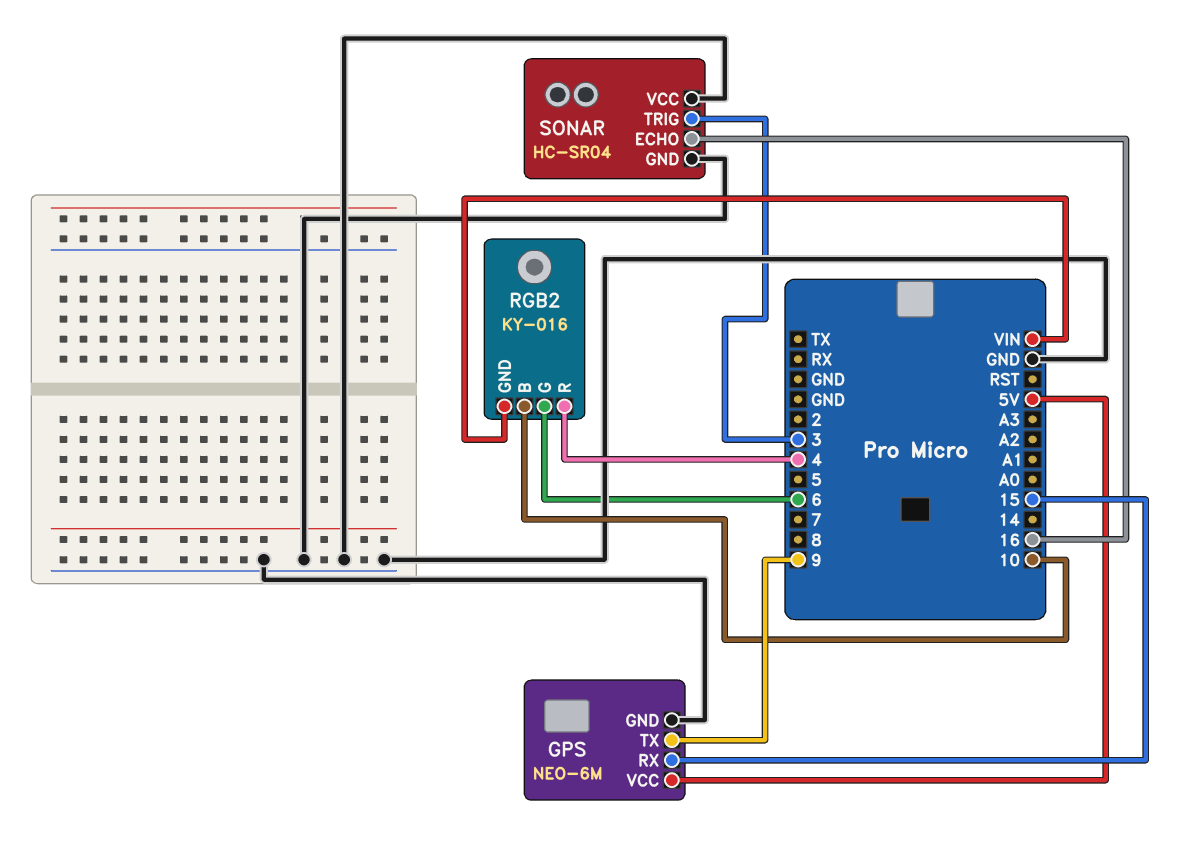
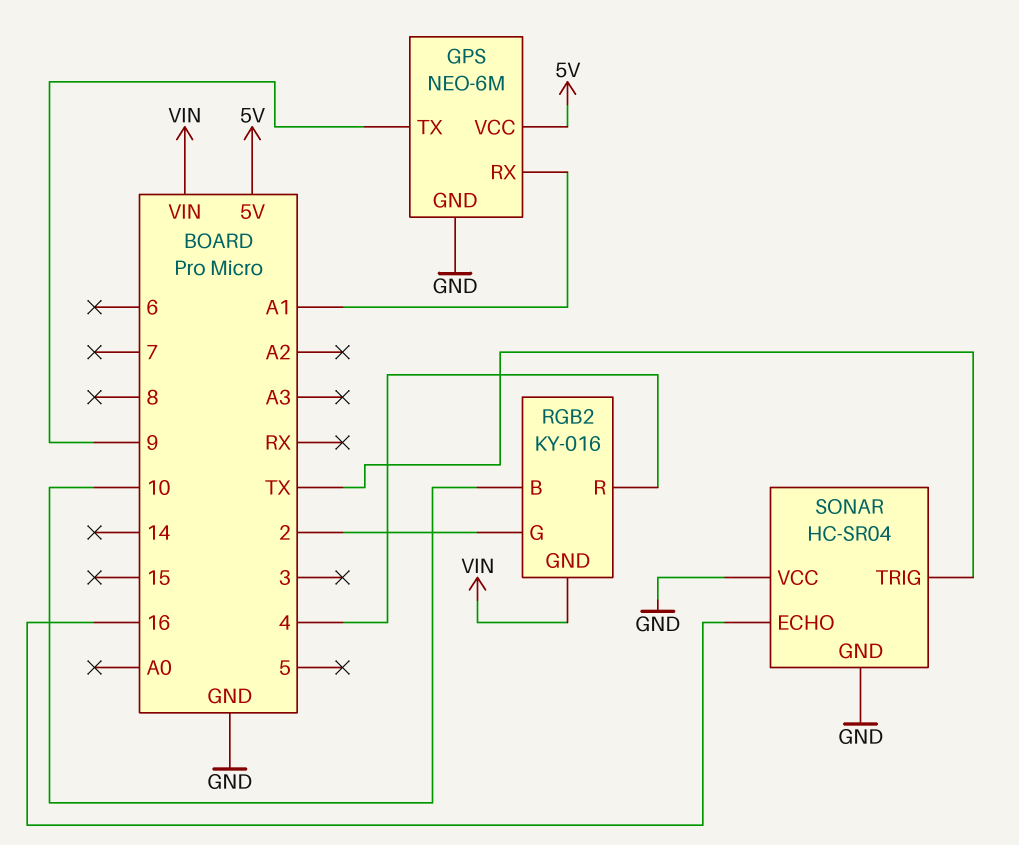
GPS pin RX: 15 -> A1
RGB2 pin G: 6 -> 2
SONAR pin TRIG: 3 -> TX

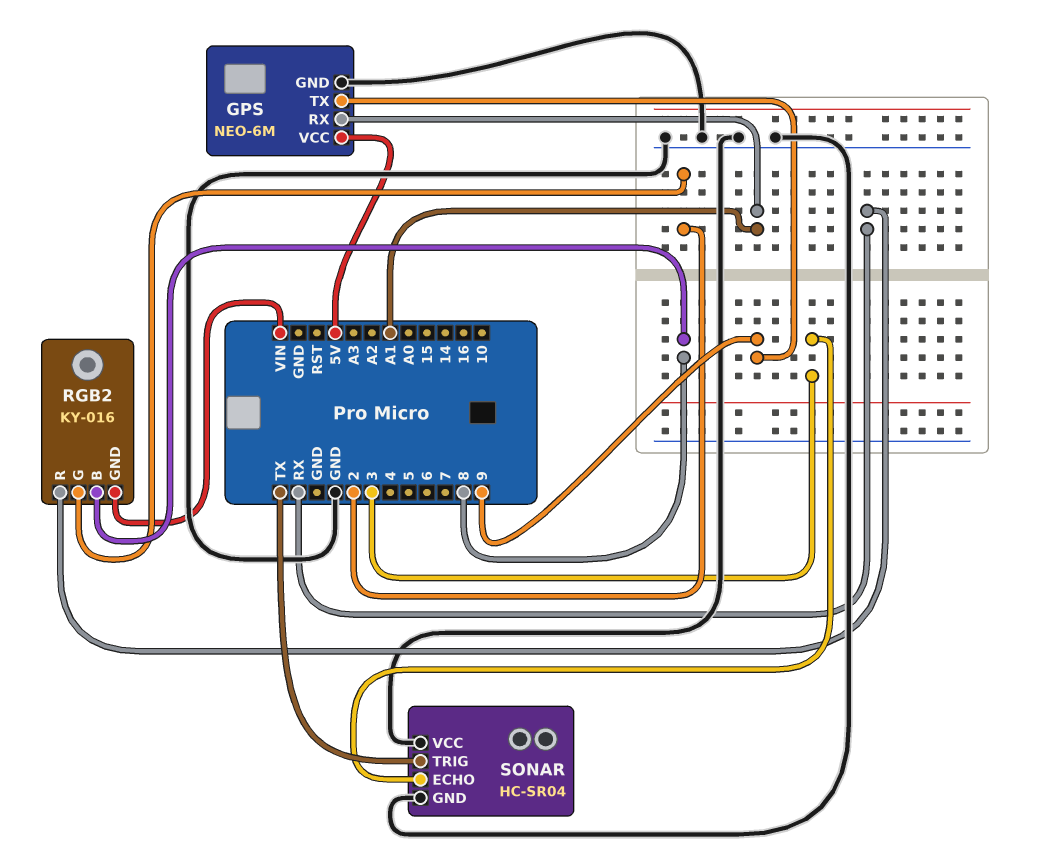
RGB2 pin B: 10 -> 8
RGB2 pin R: 4 -> RX
SONAR pin ECHO: 16 -> 3

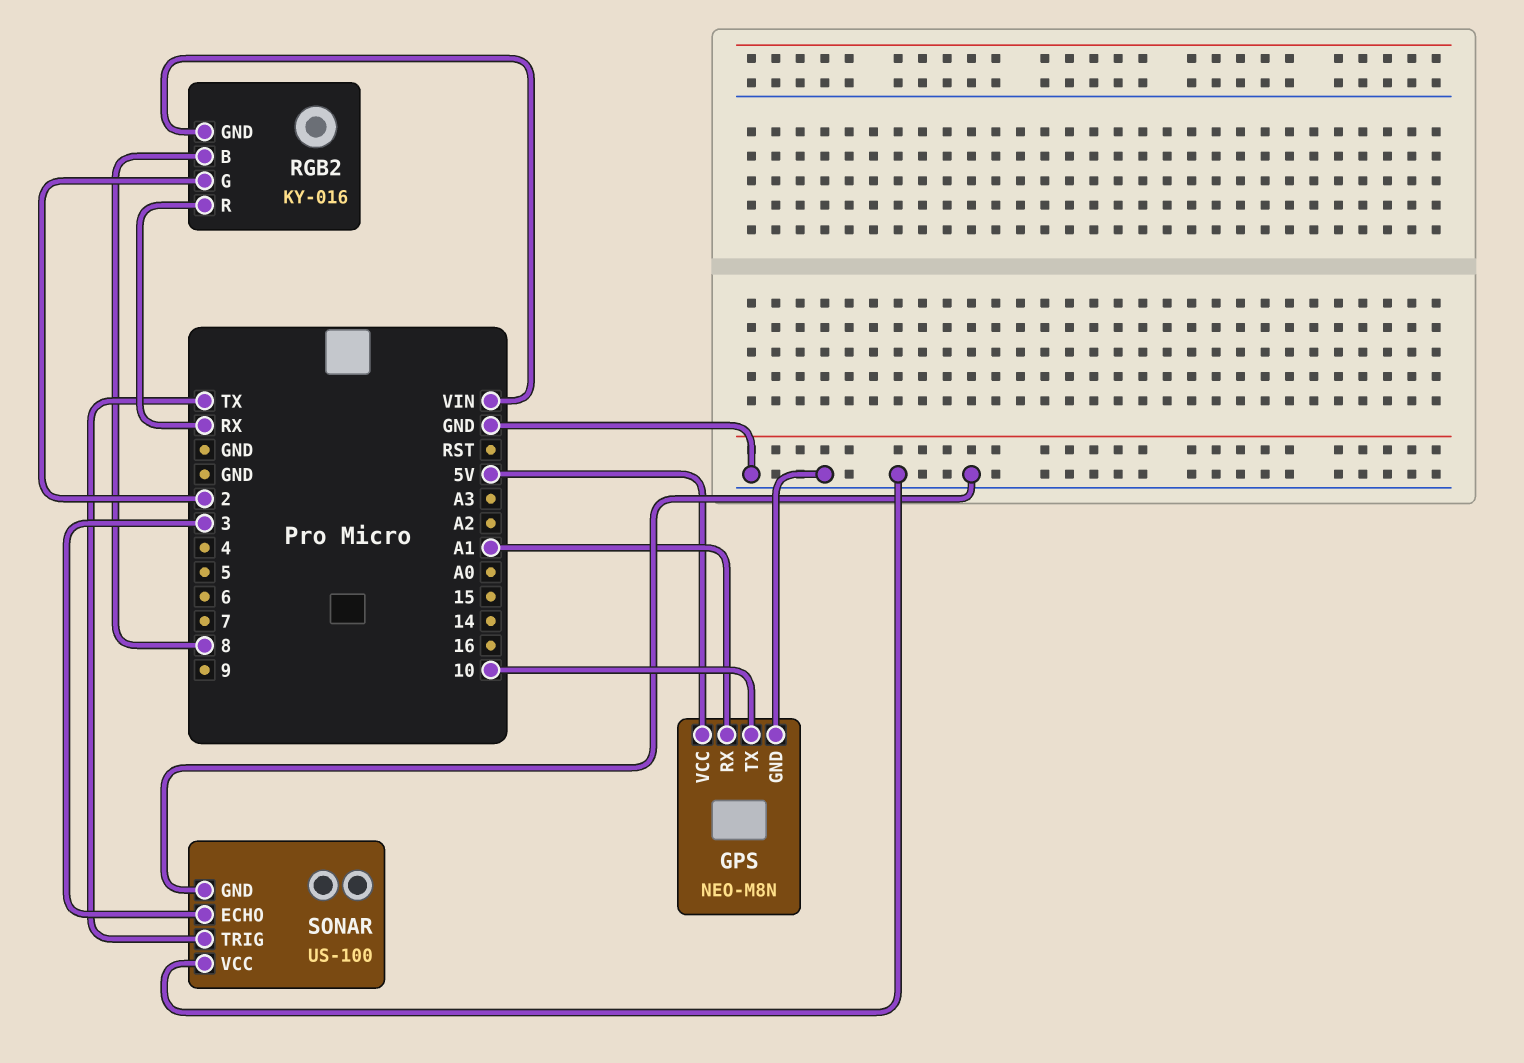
GPS: NEO-6M -> NEO-M8N
GPS pin TX: 9 -> 10
SONAR: HC-SR04 -> US-100

